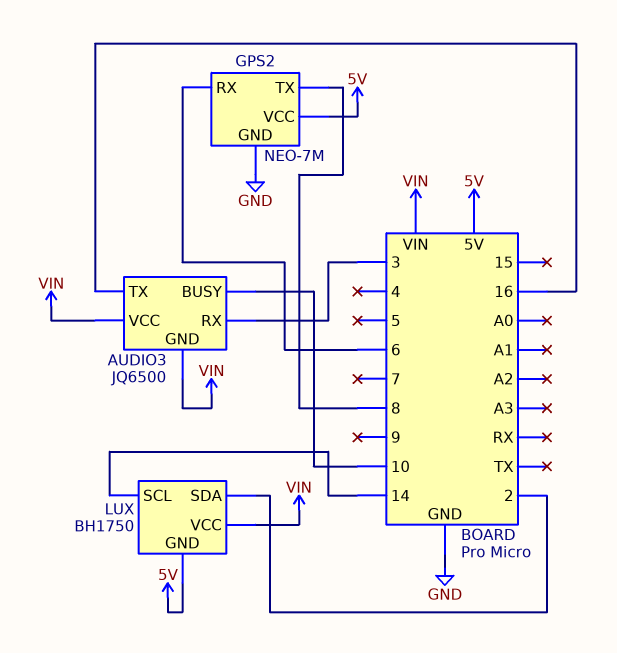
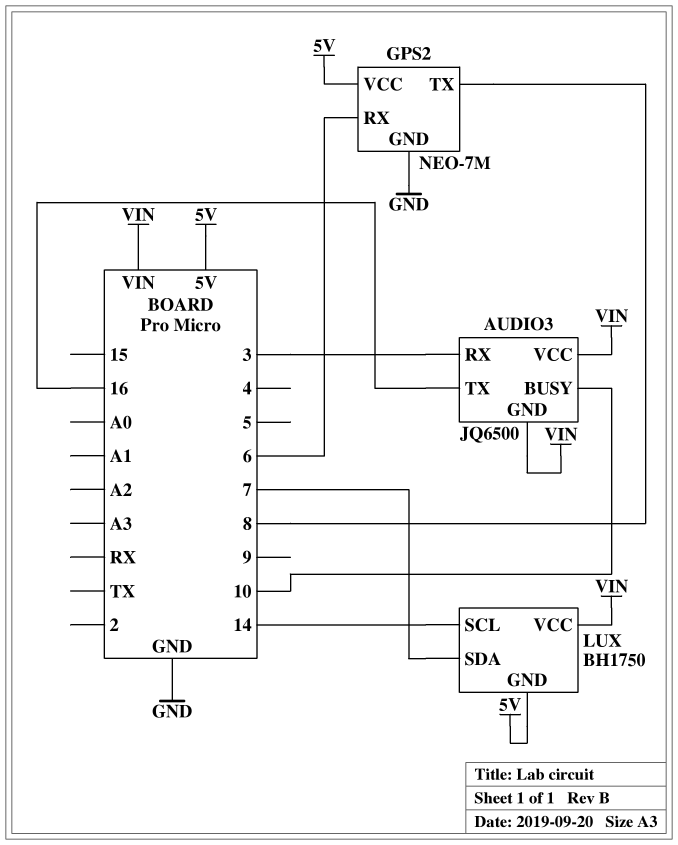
LUX pin SDA: 2 -> 7

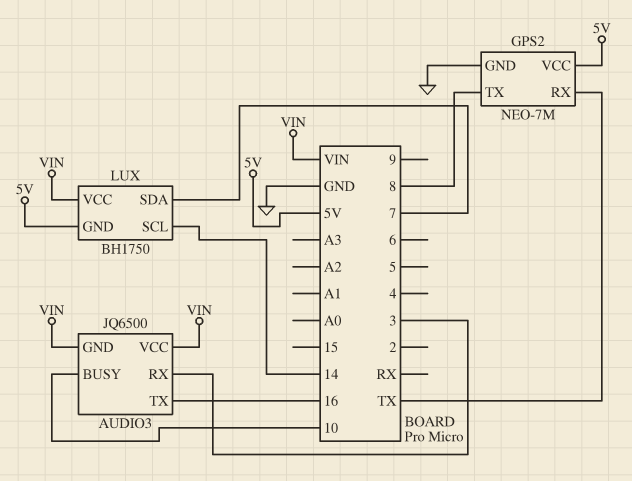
GPS2 pin RX: 6 -> TX

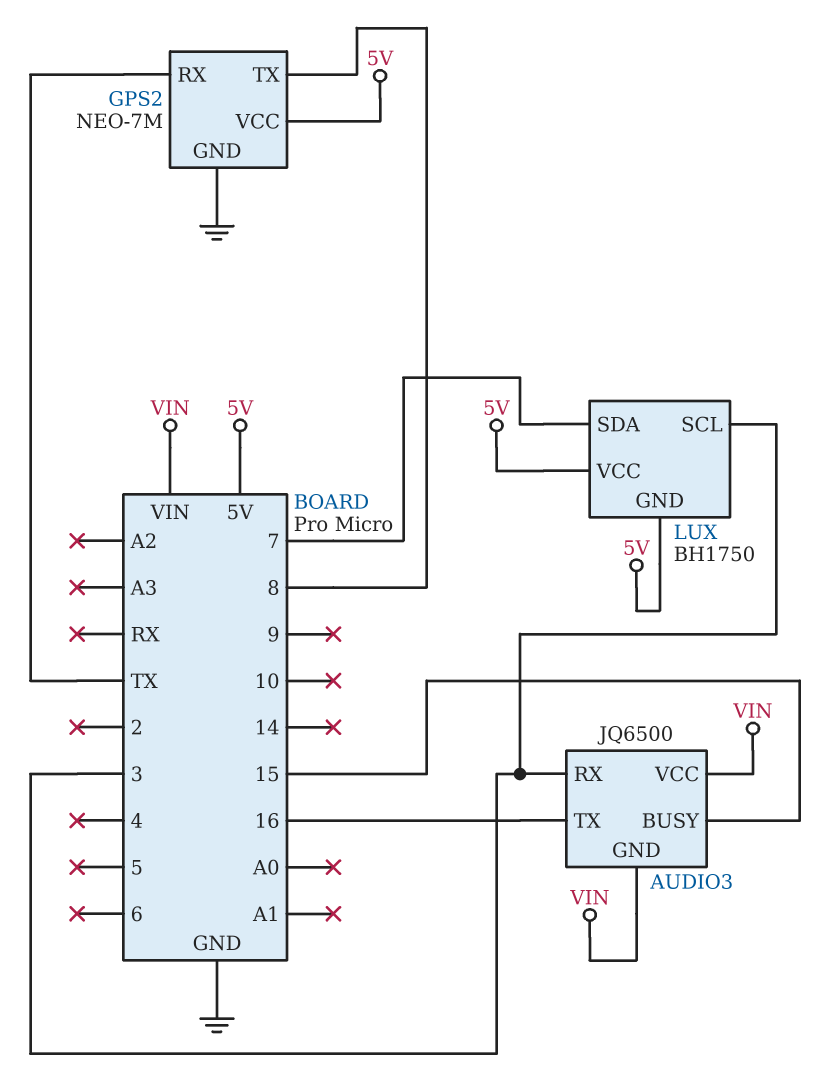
AUDIO3 pin BUSY: 10 -> 15
LUX pin SCL: 14 -> 3
LUX pin VCC: VIN -> 5V

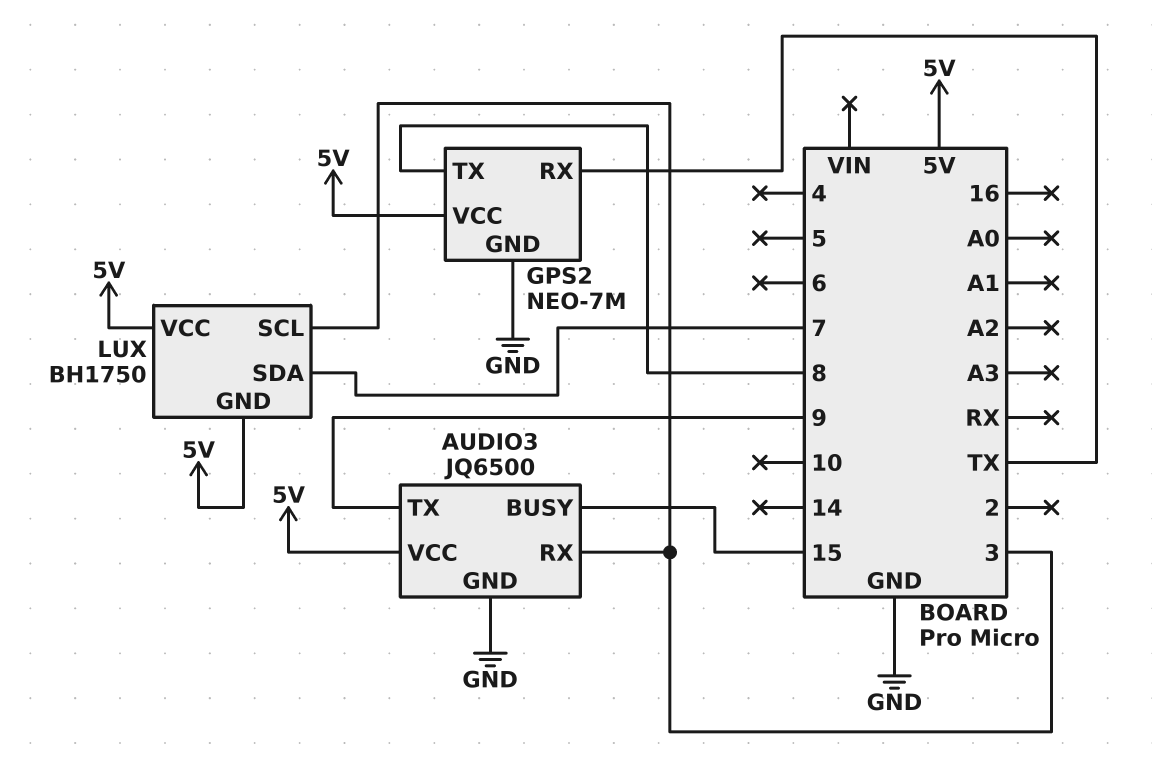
AUDIO3 pin GND: VIN -> GND
AUDIO3 pin TX: 16 -> 9
AUDIO3 pin VCC: VIN -> 5V

